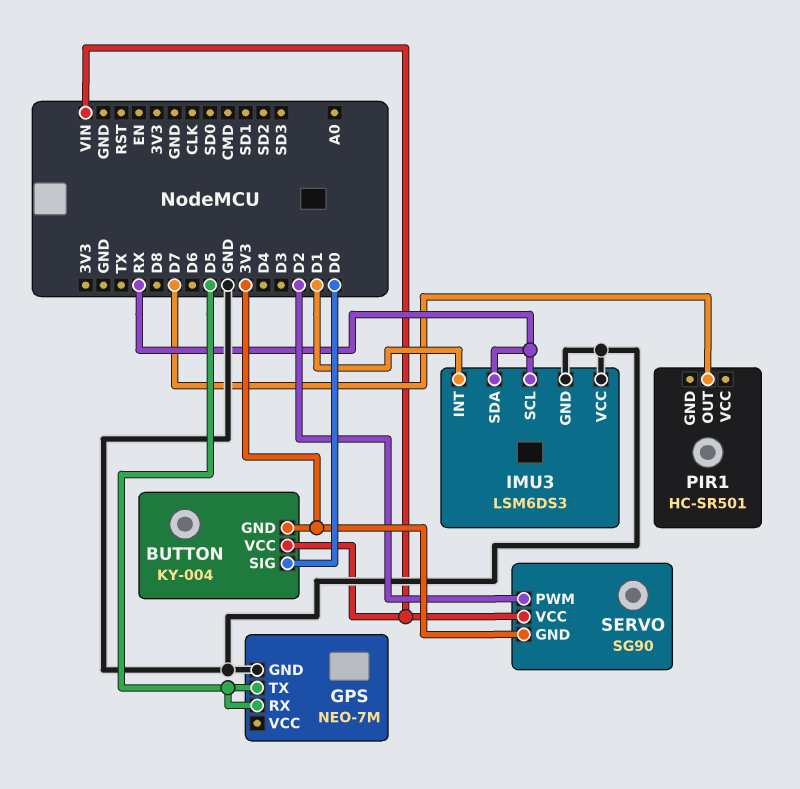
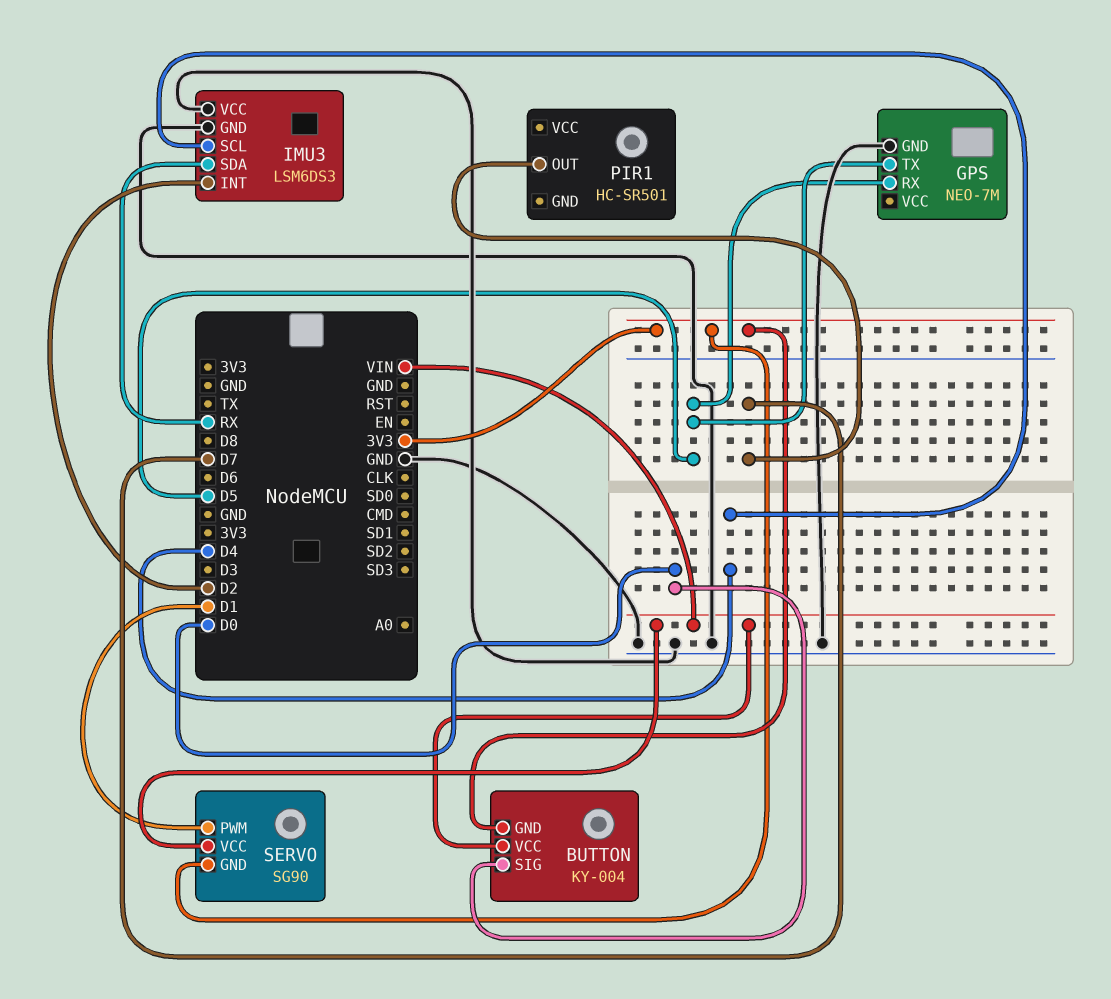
IMU3 pin INT: D1 -> D2
IMU3 pin SCL: RX -> D4
SERVO pin PWM: D2 -> D1

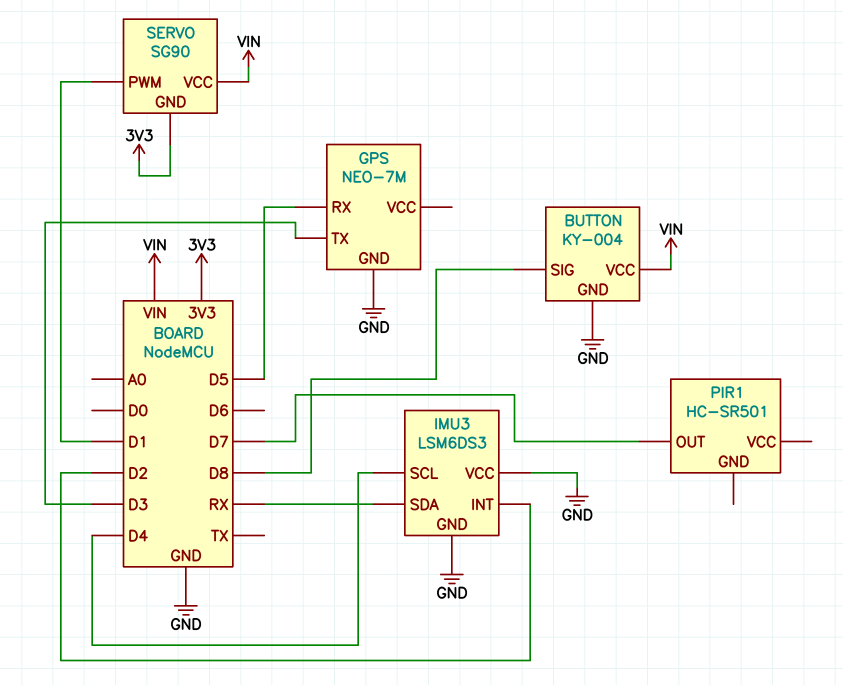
BUTTON pin GND: 3V3 -> GND
BUTTON pin SIG: D0 -> D8
GPS pin TX: D5 -> D3

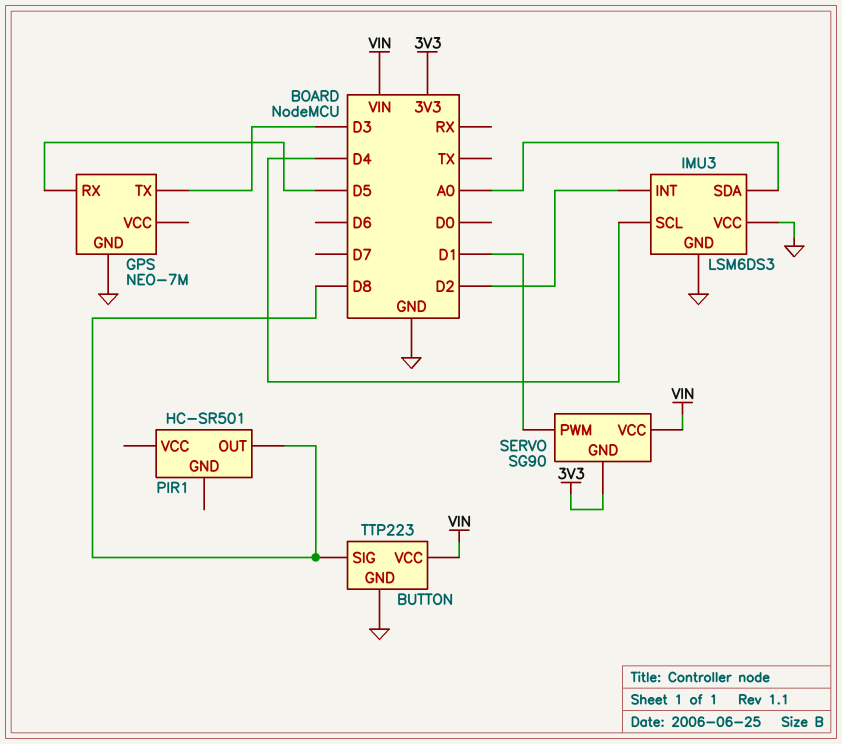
BUTTON: KY-004 -> TTP223
IMU3 pin SDA: RX -> A0
PIR1 pin OUT: D7 -> D8

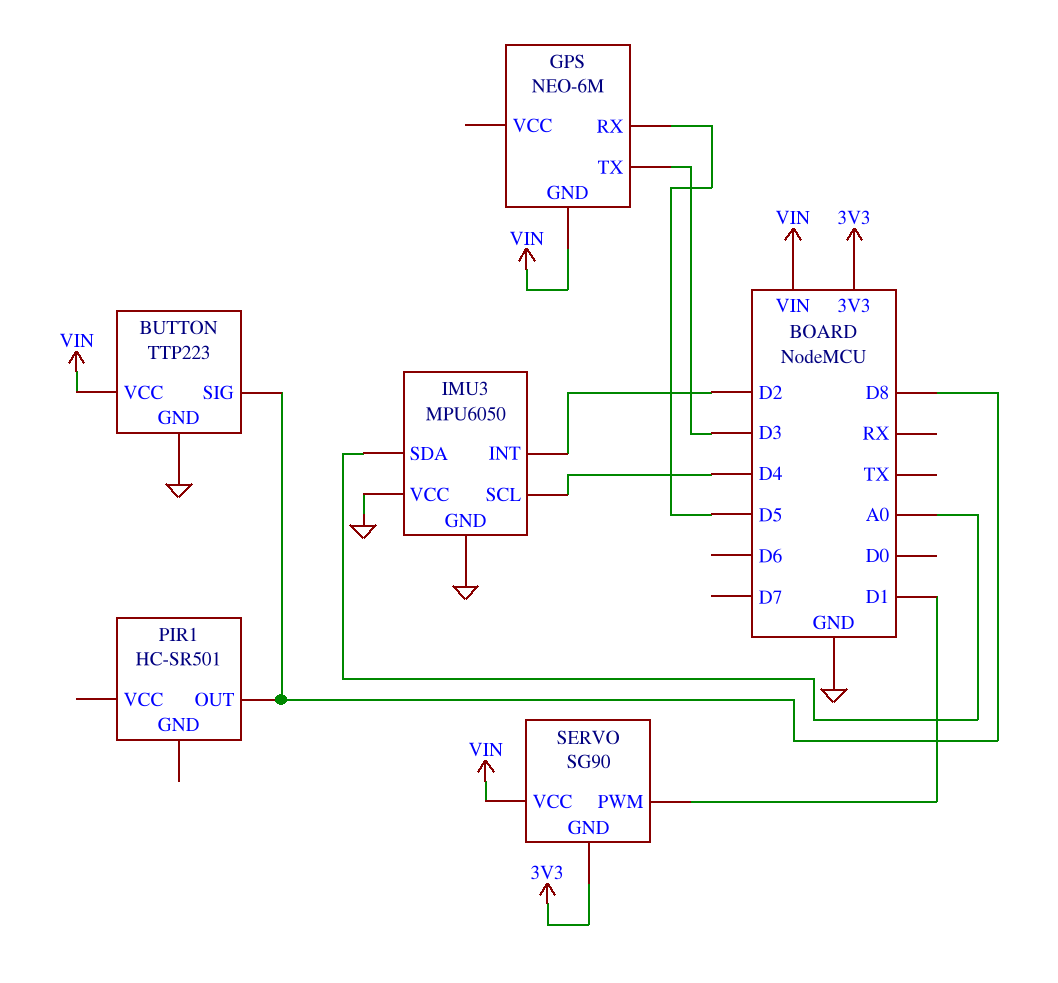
GPS: NEO-7M -> NEO-6M
GPS pin GND: GND -> VIN
IMU3: LSM6DS3 -> MPU6050

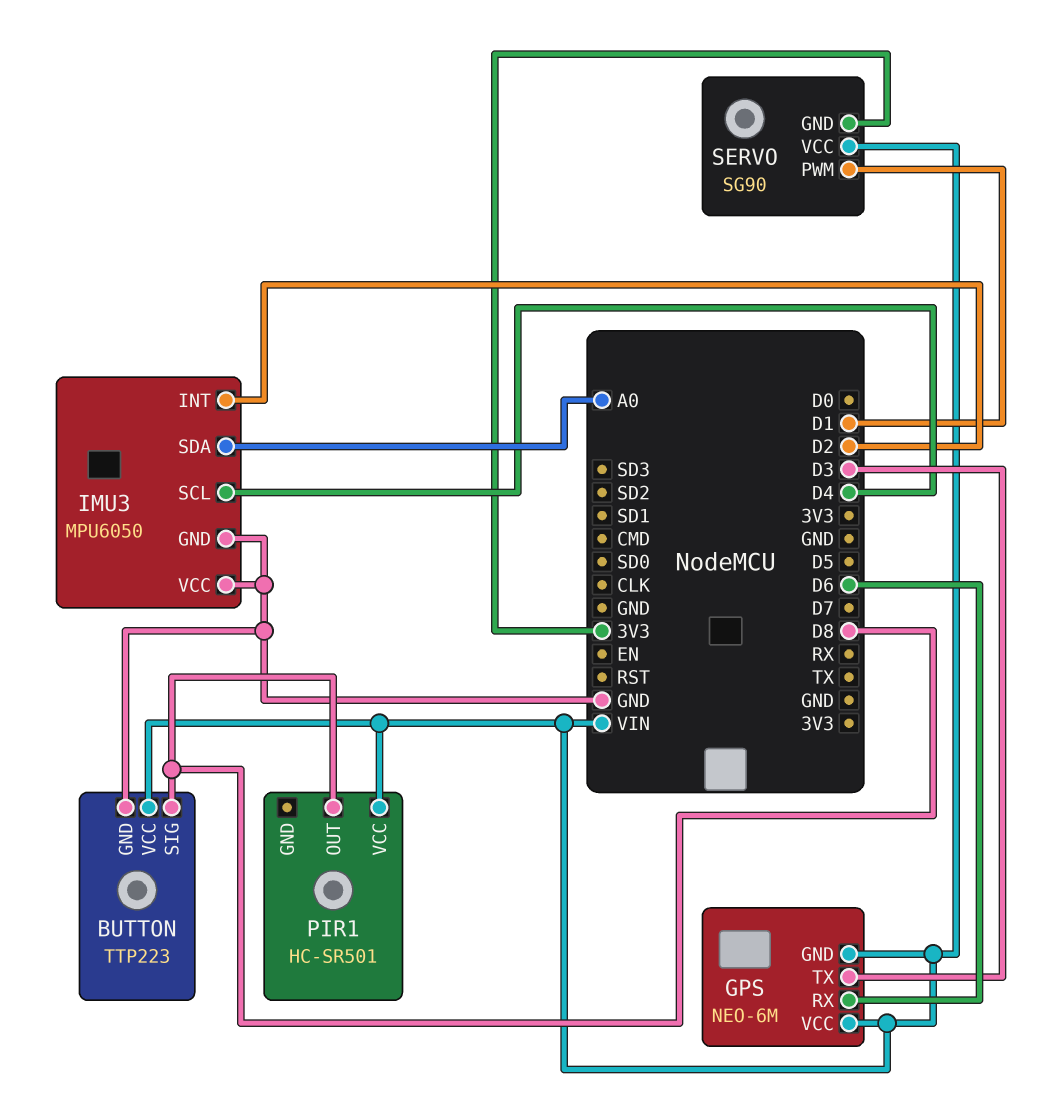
GPS pin RX: D5 -> D6
GPS pin VCC: none -> VIN
PIR1 pin VCC: none -> VIN

